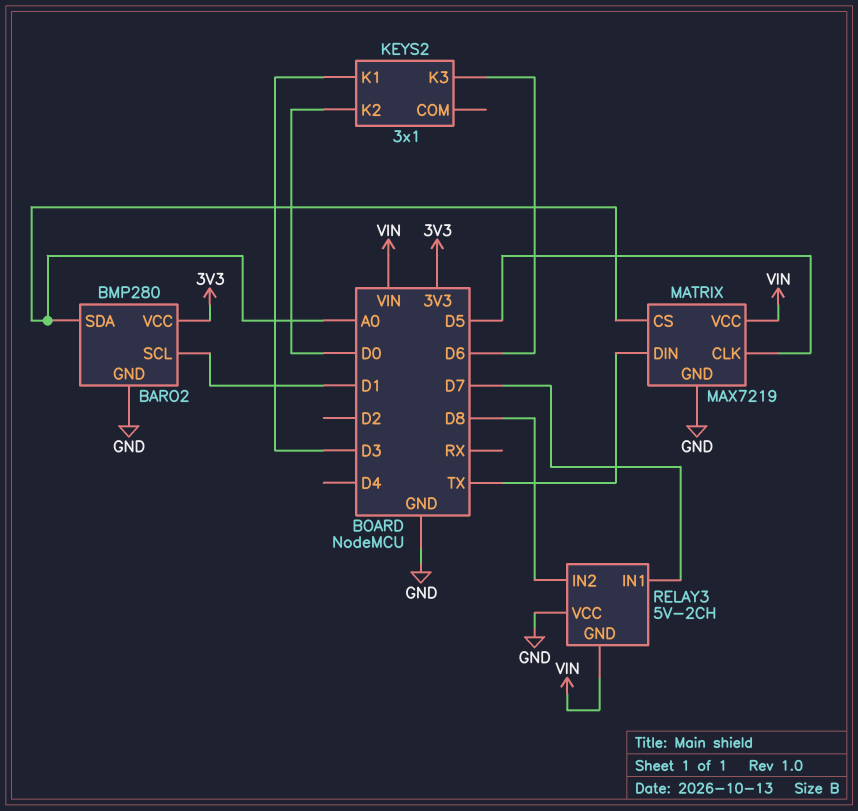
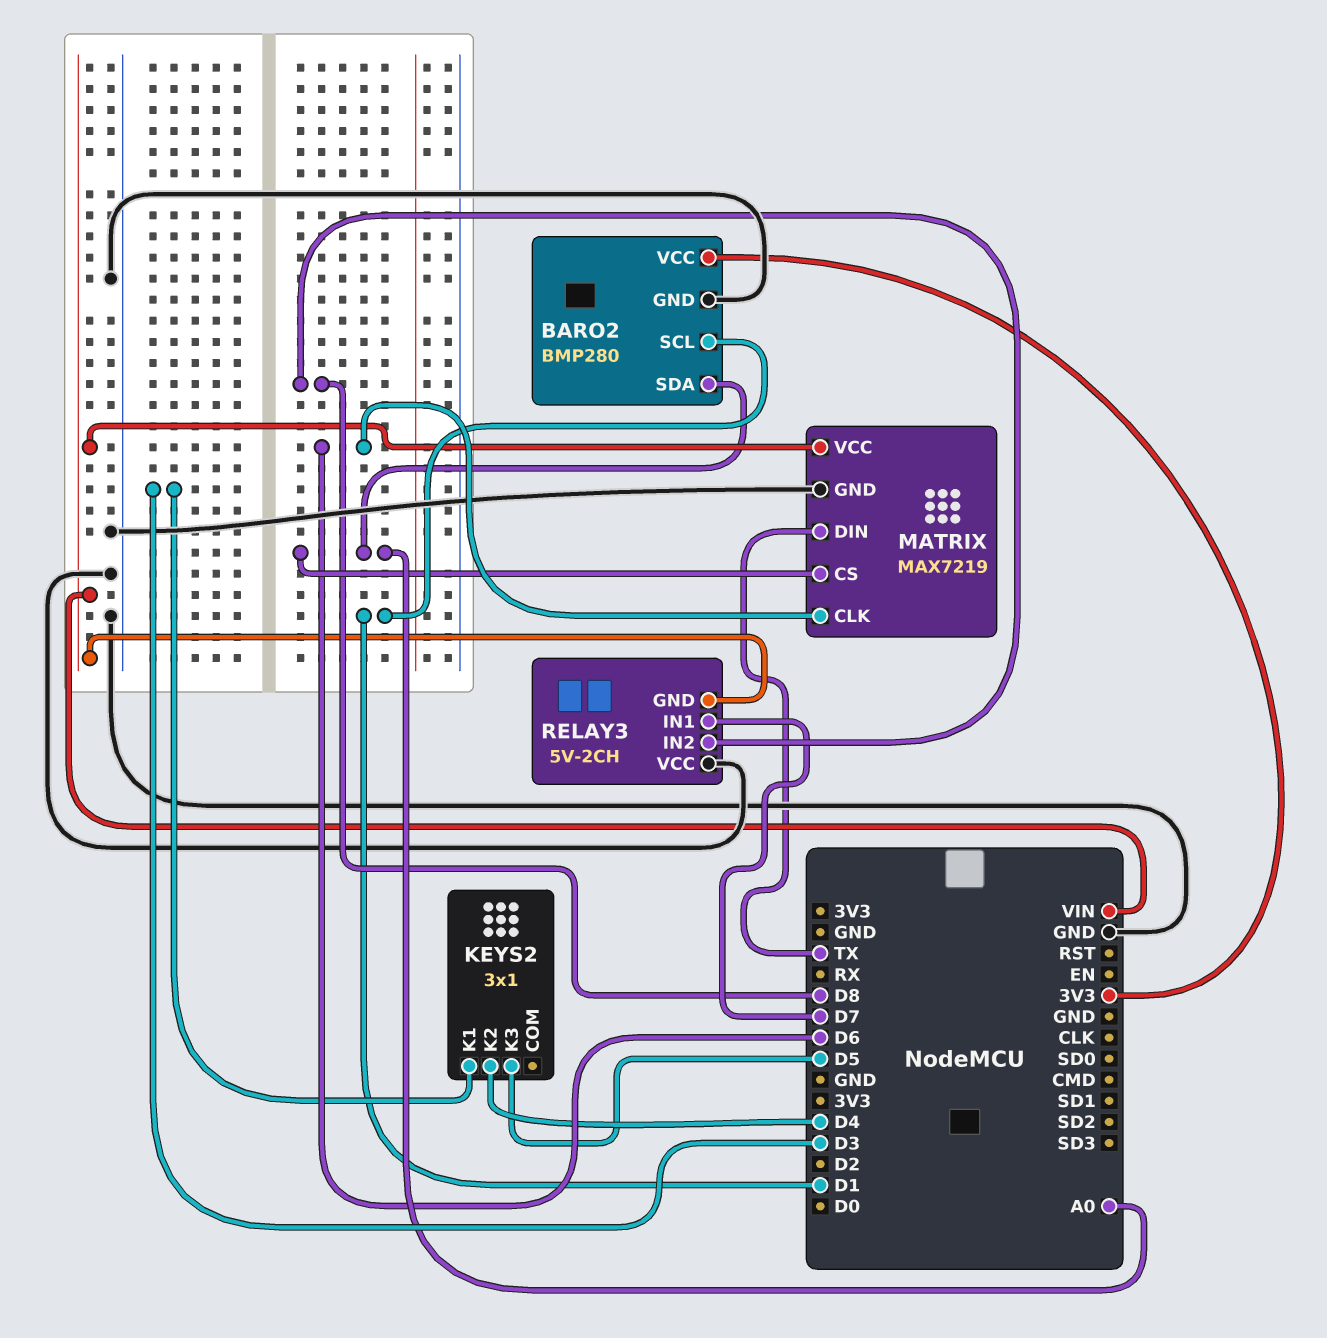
KEYS2 pin K2: D0 -> D4
KEYS2 pin K3: D6 -> D5
MATRIX pin CLK: D5 -> D6

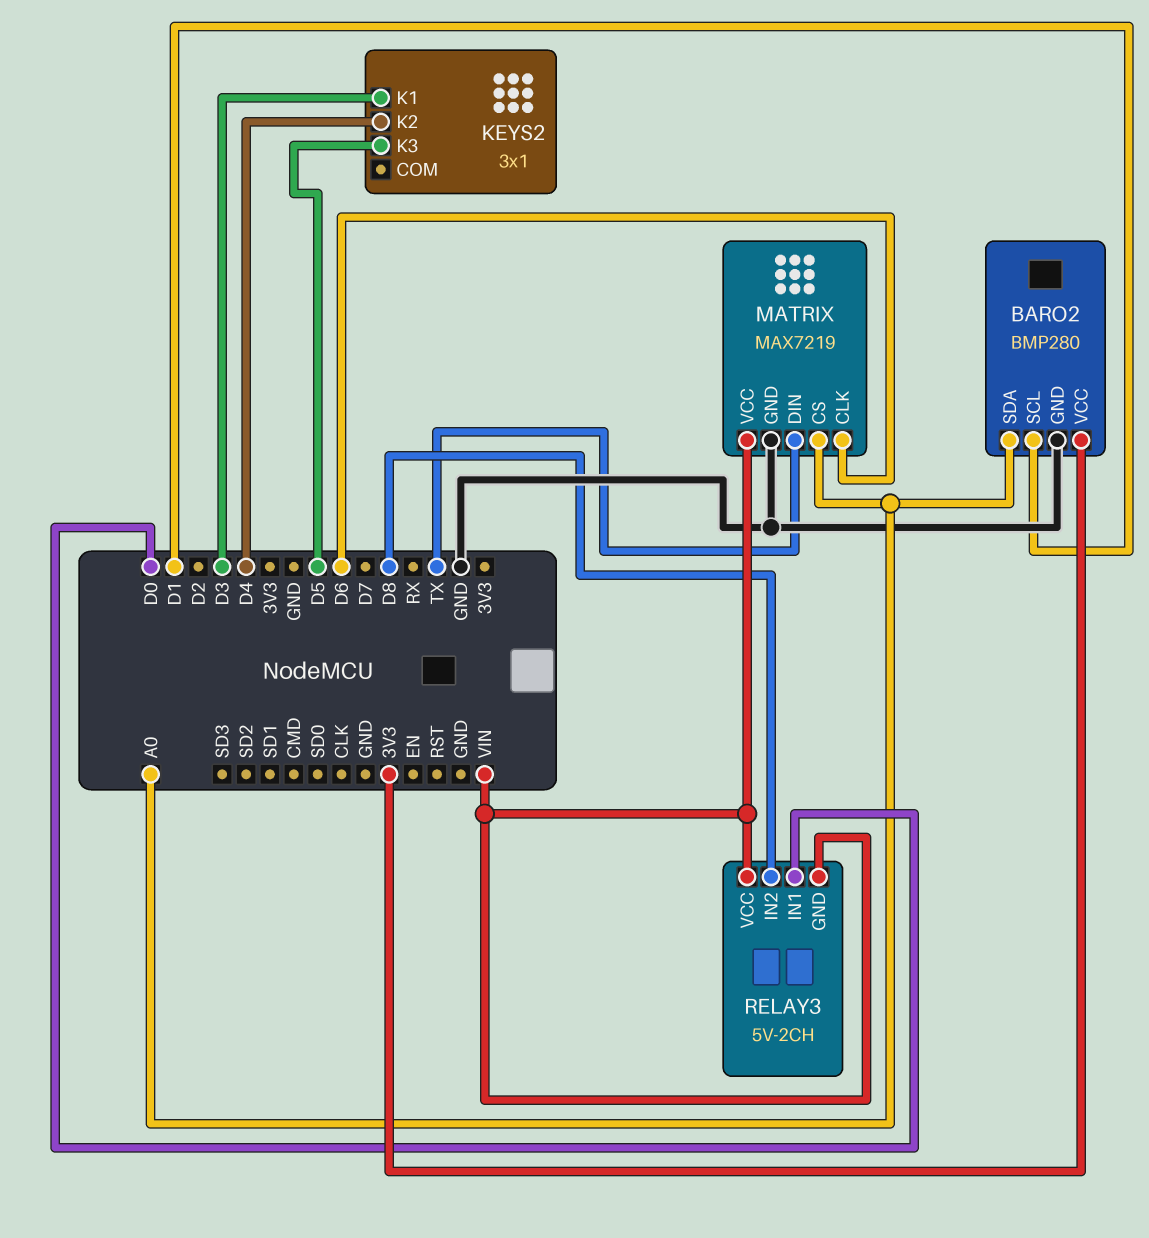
RELAY3 pin IN1: D7 -> D0
RELAY3 pin VCC: GND -> VIN

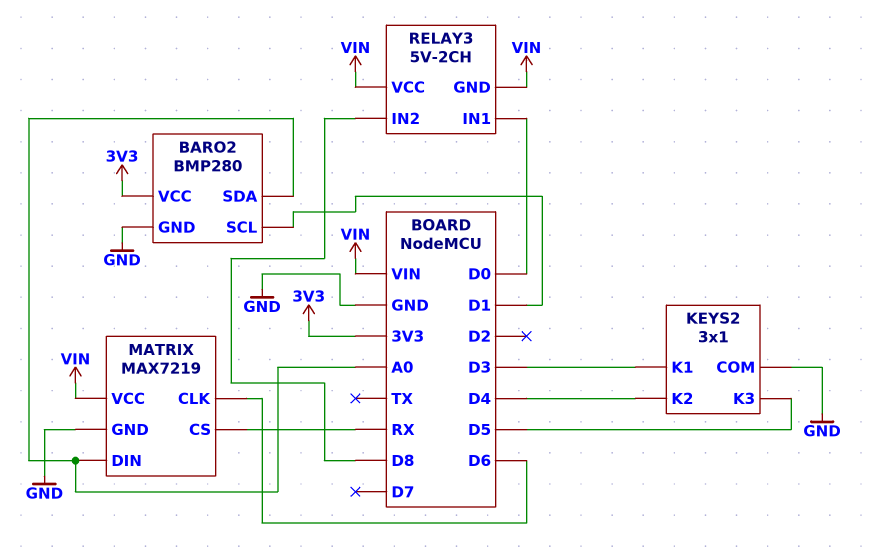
KEYS2 pin COM: none -> GND
MATRIX pin CS: A0 -> RX
MATRIX pin DIN: TX -> A0

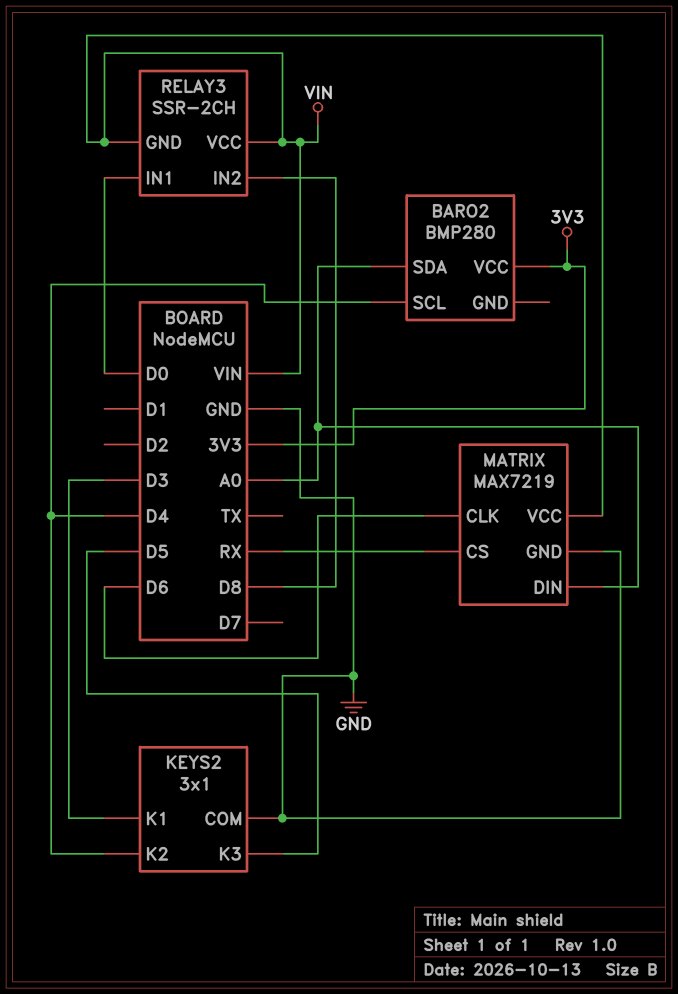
BARO2 pin GND: GND -> none
BARO2 pin SCL: D1 -> D4
RELAY3: 5V-2CH -> SSR-2CH

